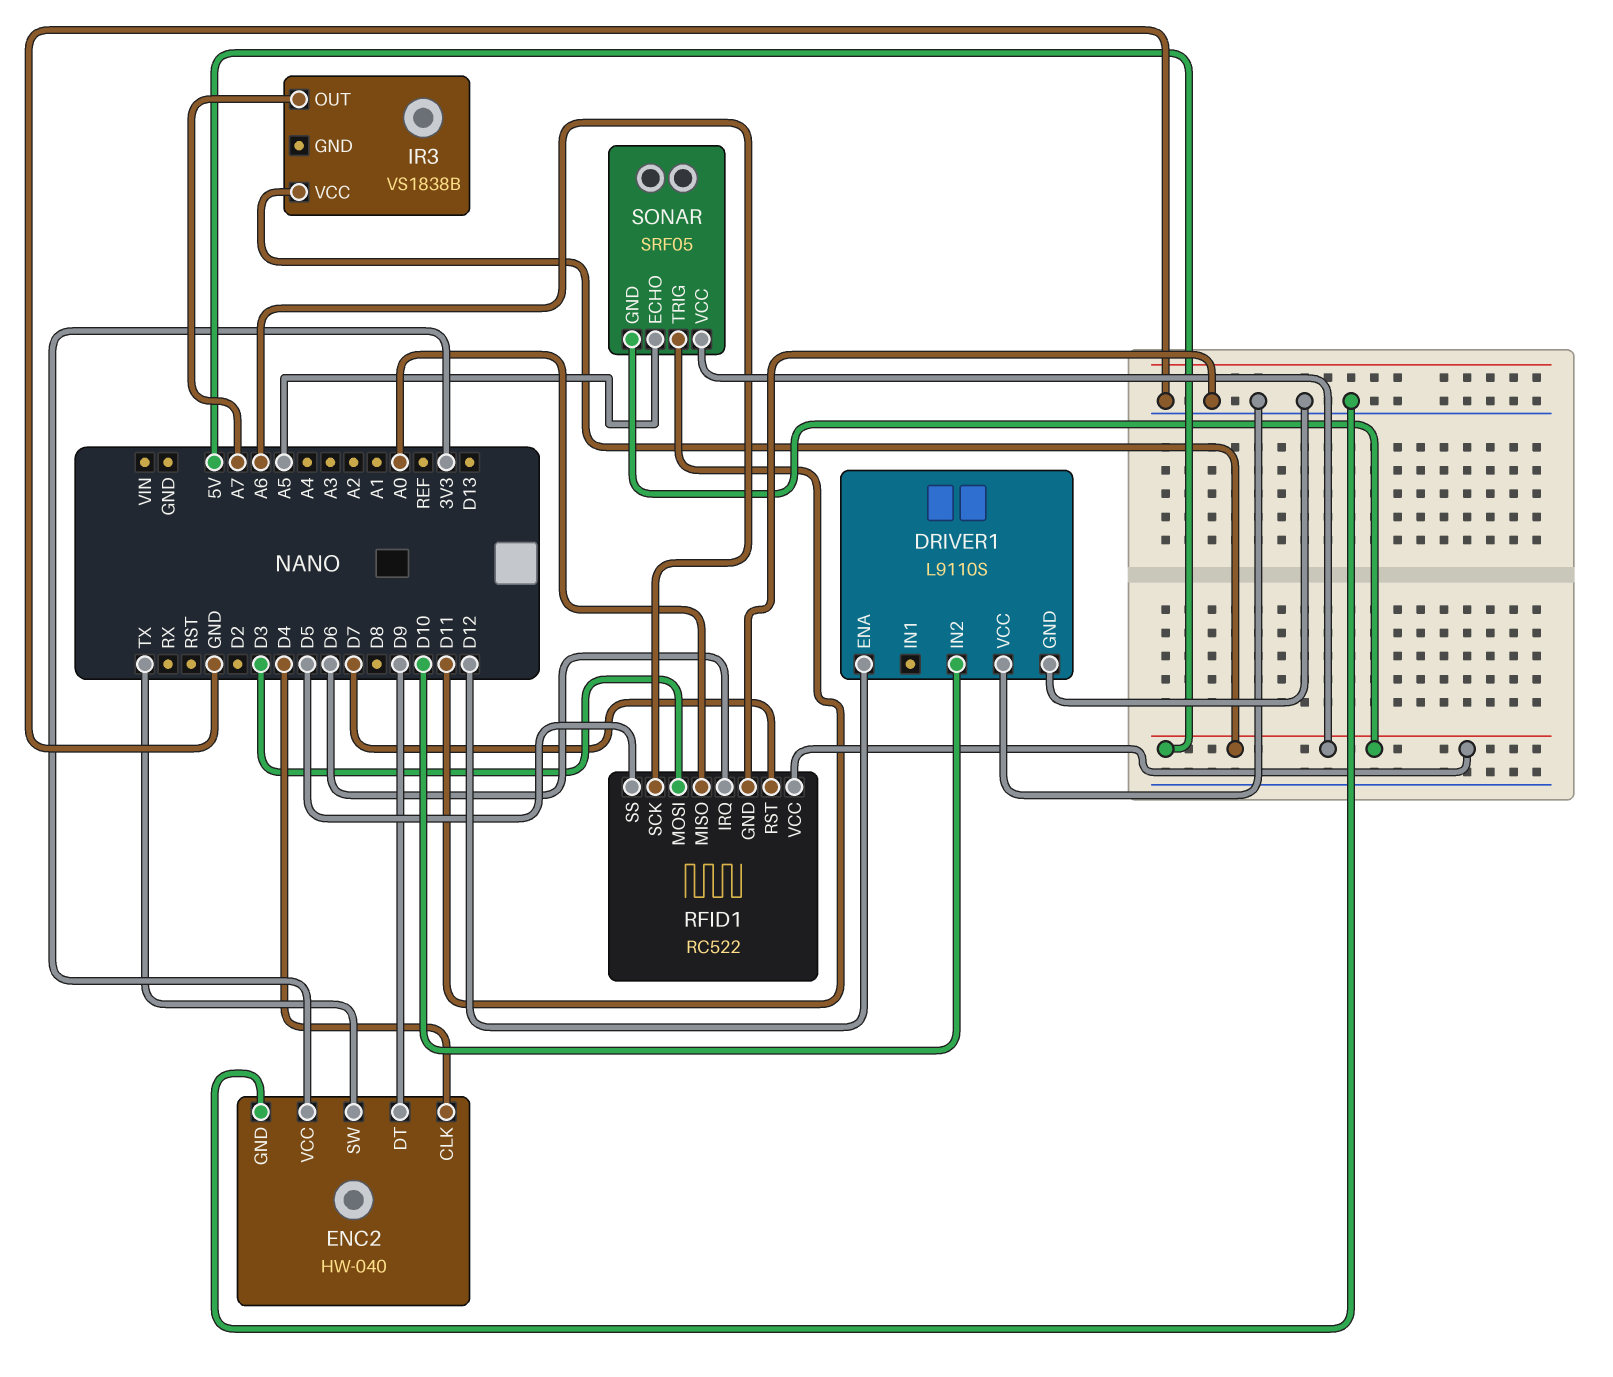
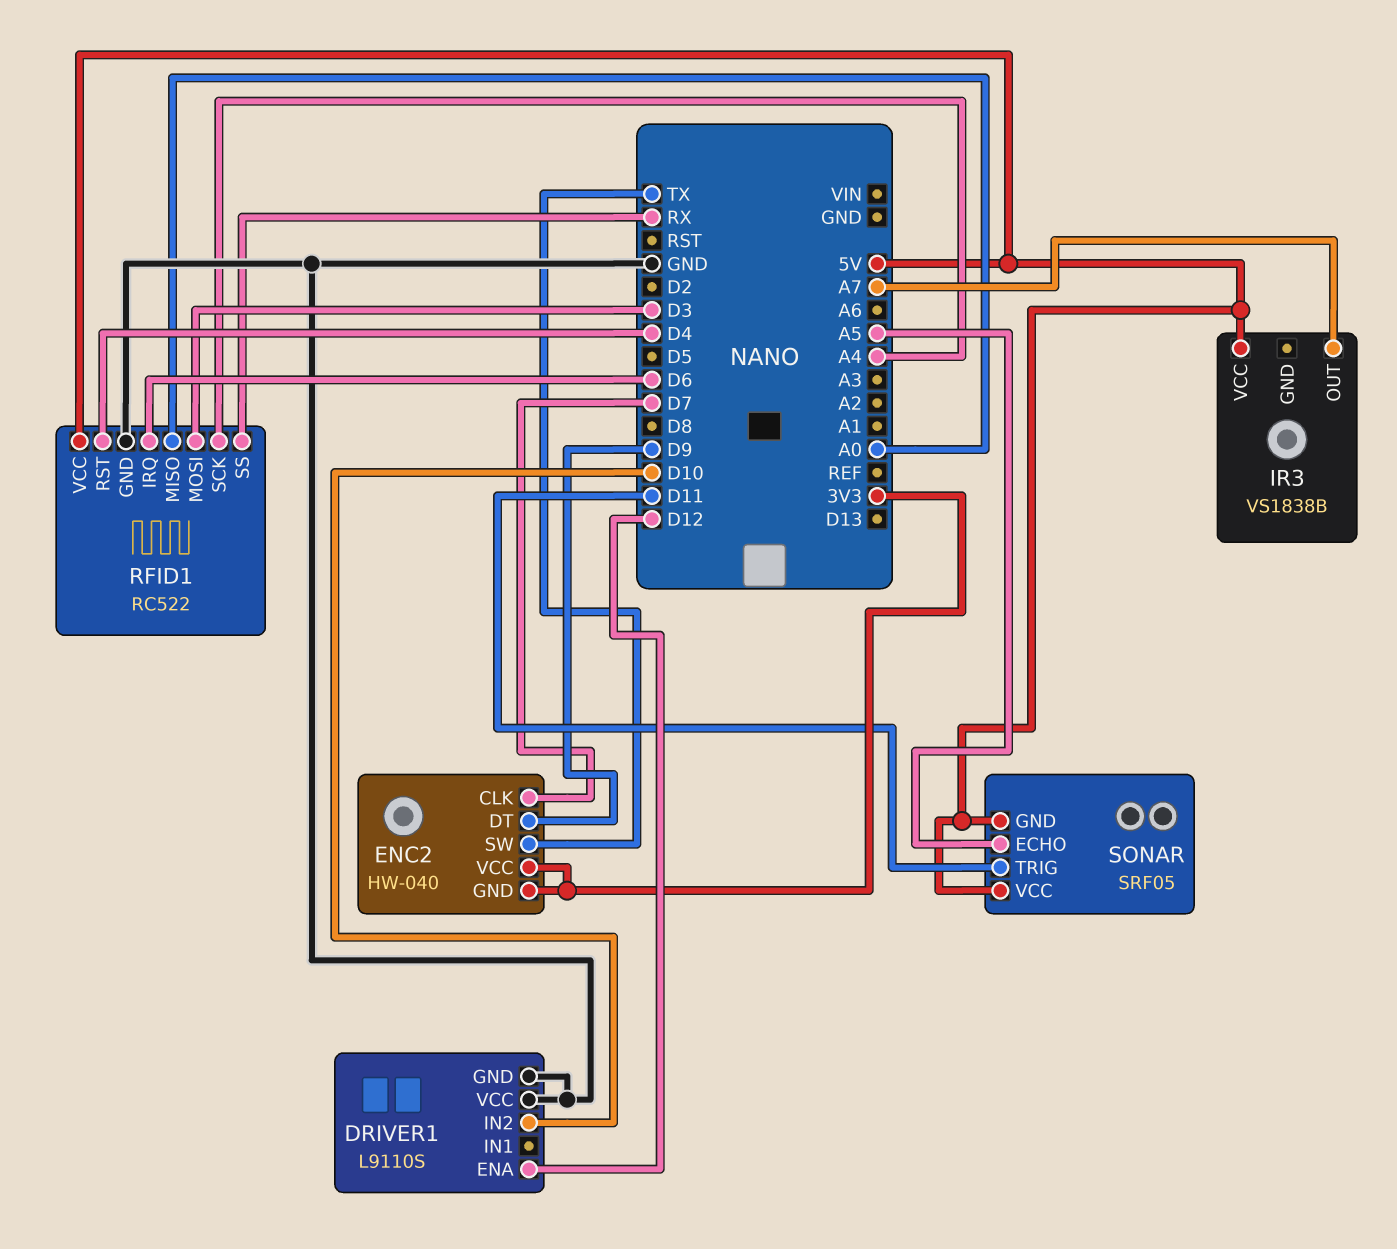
ENC2 pin CLK: D4 -> D7
ENC2 pin GND: GND -> 3V3
RFID1 pin RST: D7 -> D4
RFID1 pin SCK: A6 -> A4
RFID1 pin SS: D5 -> RX

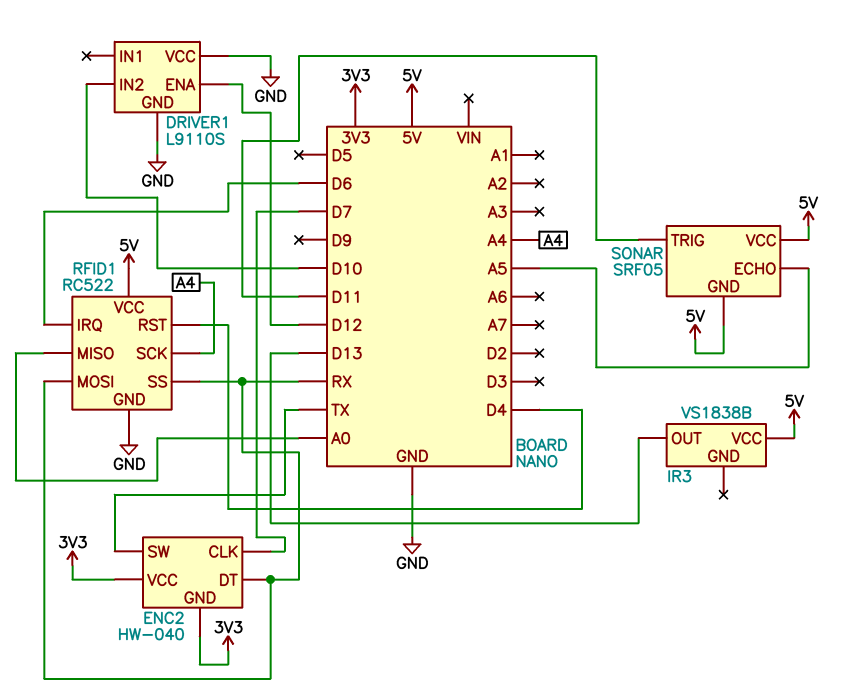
ENC2 pin DT: D9 -> RX
IR3 pin OUT: A7 -> D13
RFID1 pin MOSI: D3 -> RX

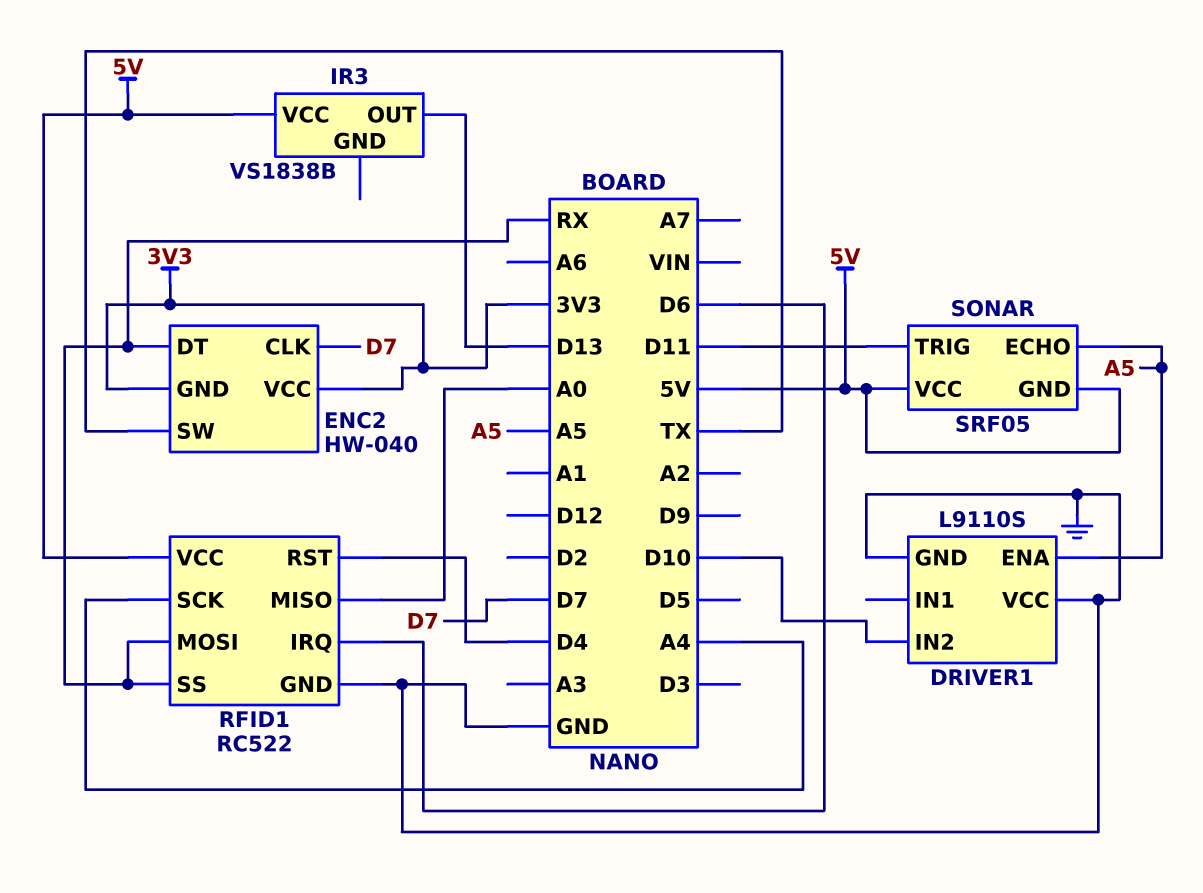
DRIVER1 pin ENA: D12 -> A5

